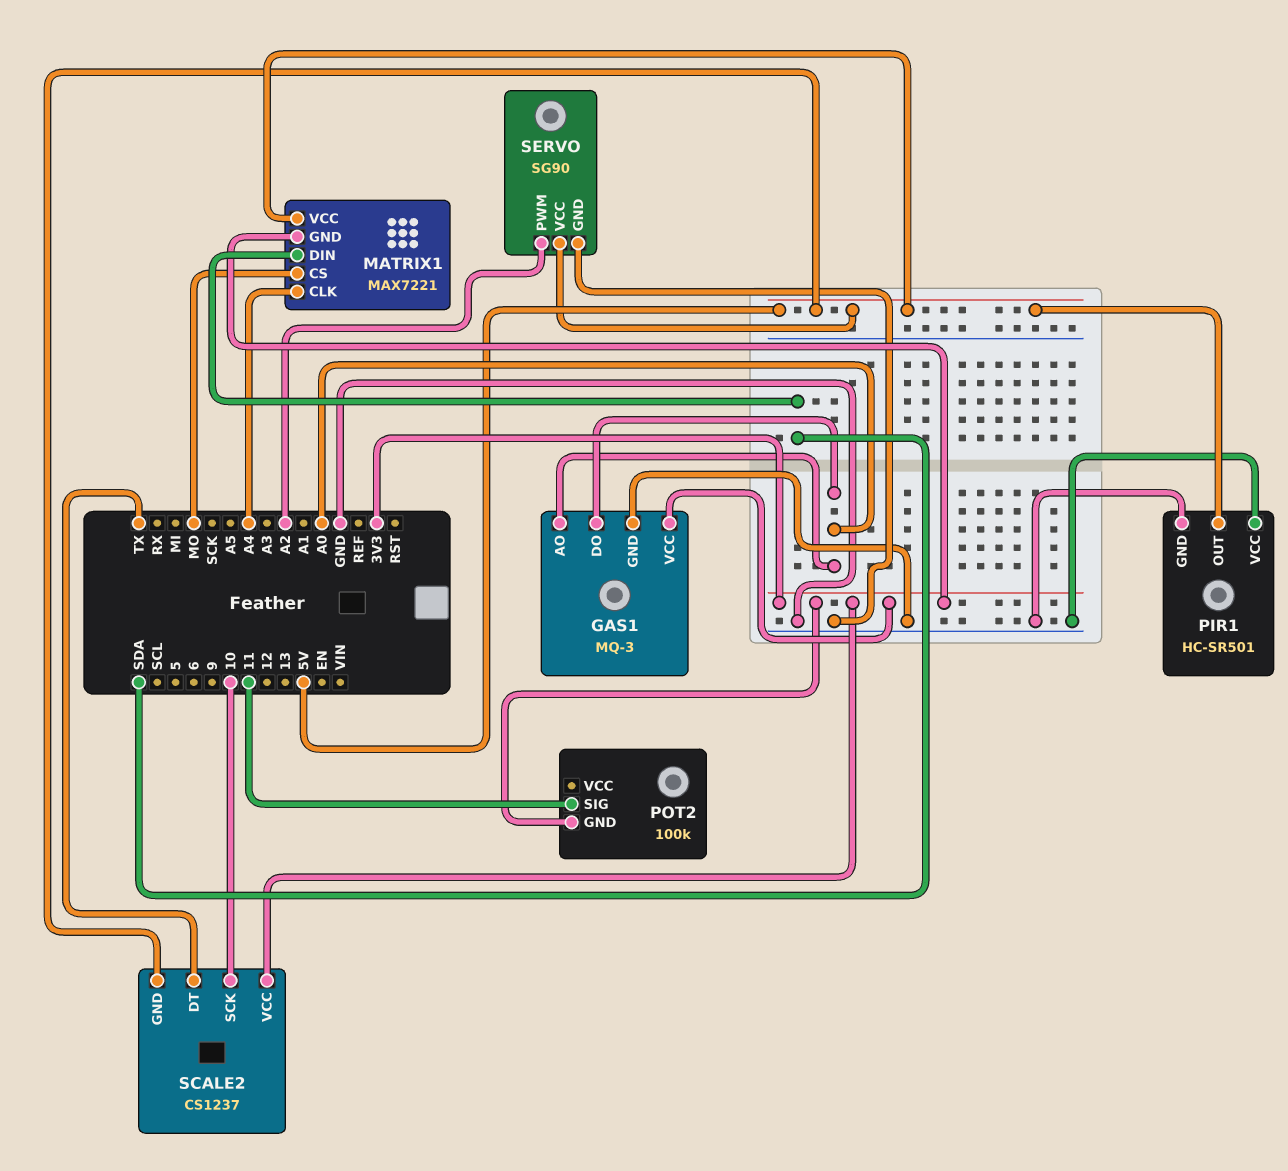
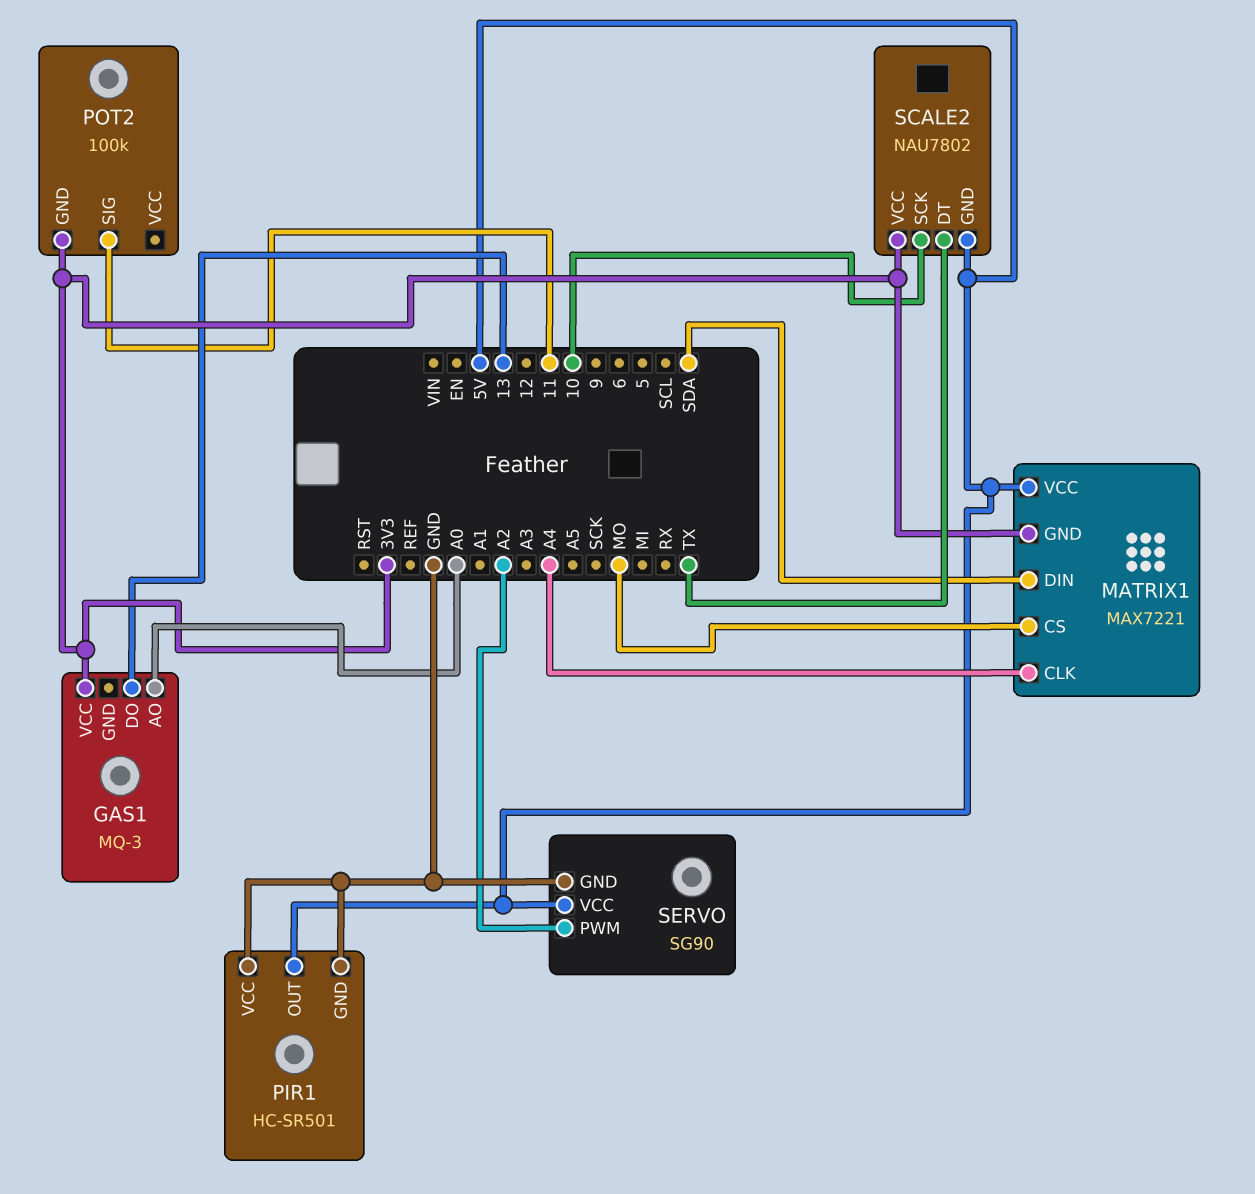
GAS1 pin DO: A0 -> 13
GAS1 pin GND: GND -> none
SCALE2: CS1237 -> NAU7802

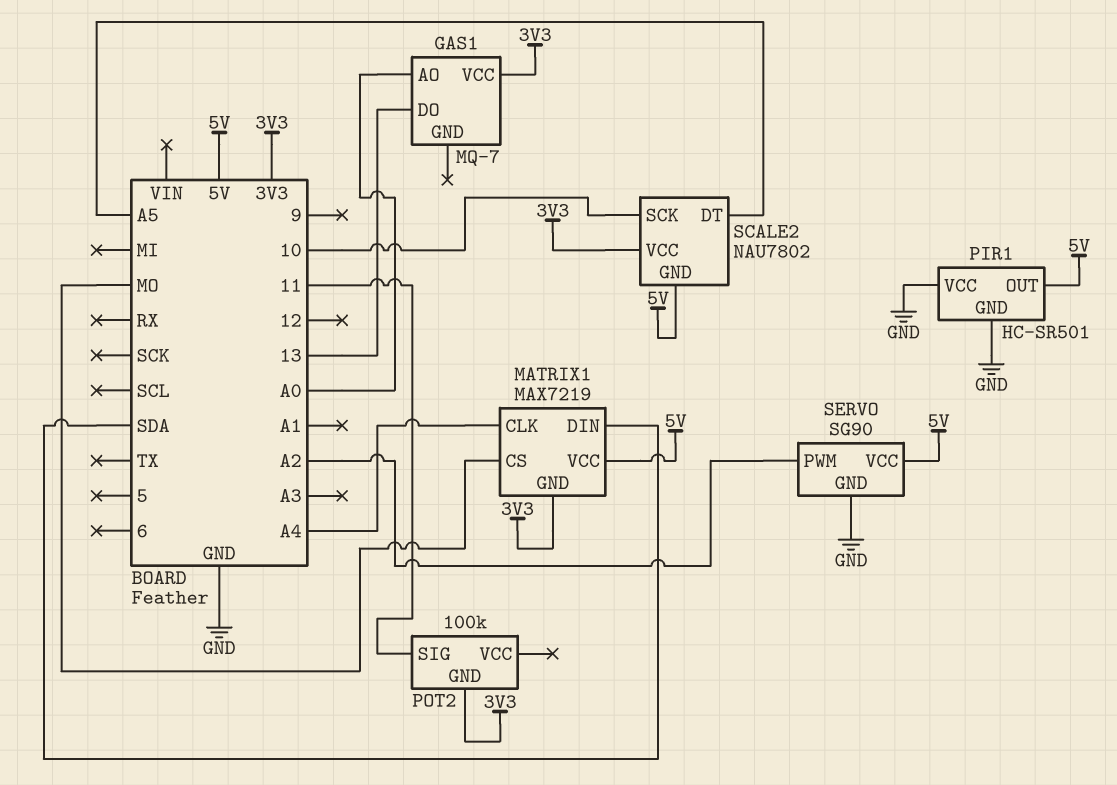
GAS1: MQ-3 -> MQ-7
MATRIX1: MAX7221 -> MAX7219
SCALE2 pin DT: TX -> A5

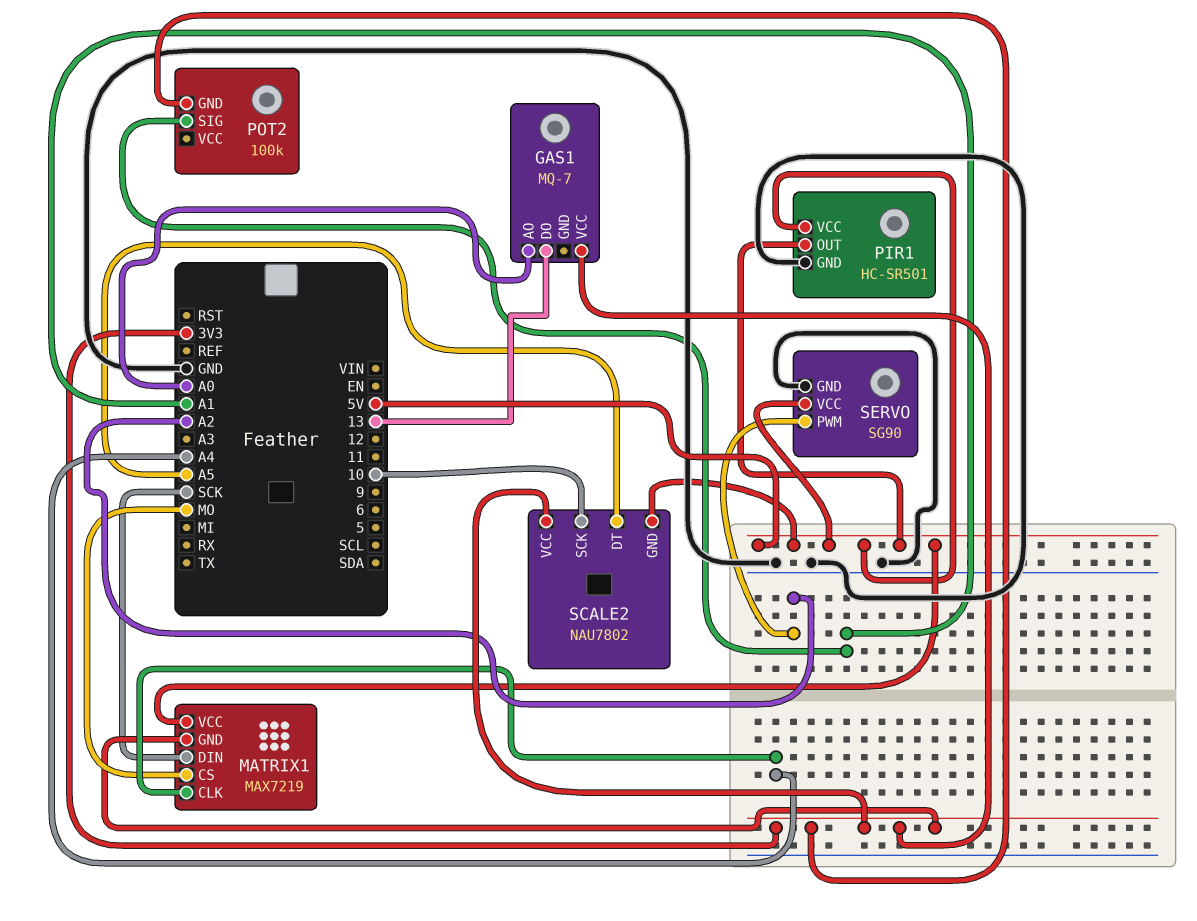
MATRIX1 pin DIN: SDA -> SCK
PIR1 pin VCC: GND -> 5V
POT2 pin SIG: 11 -> A1

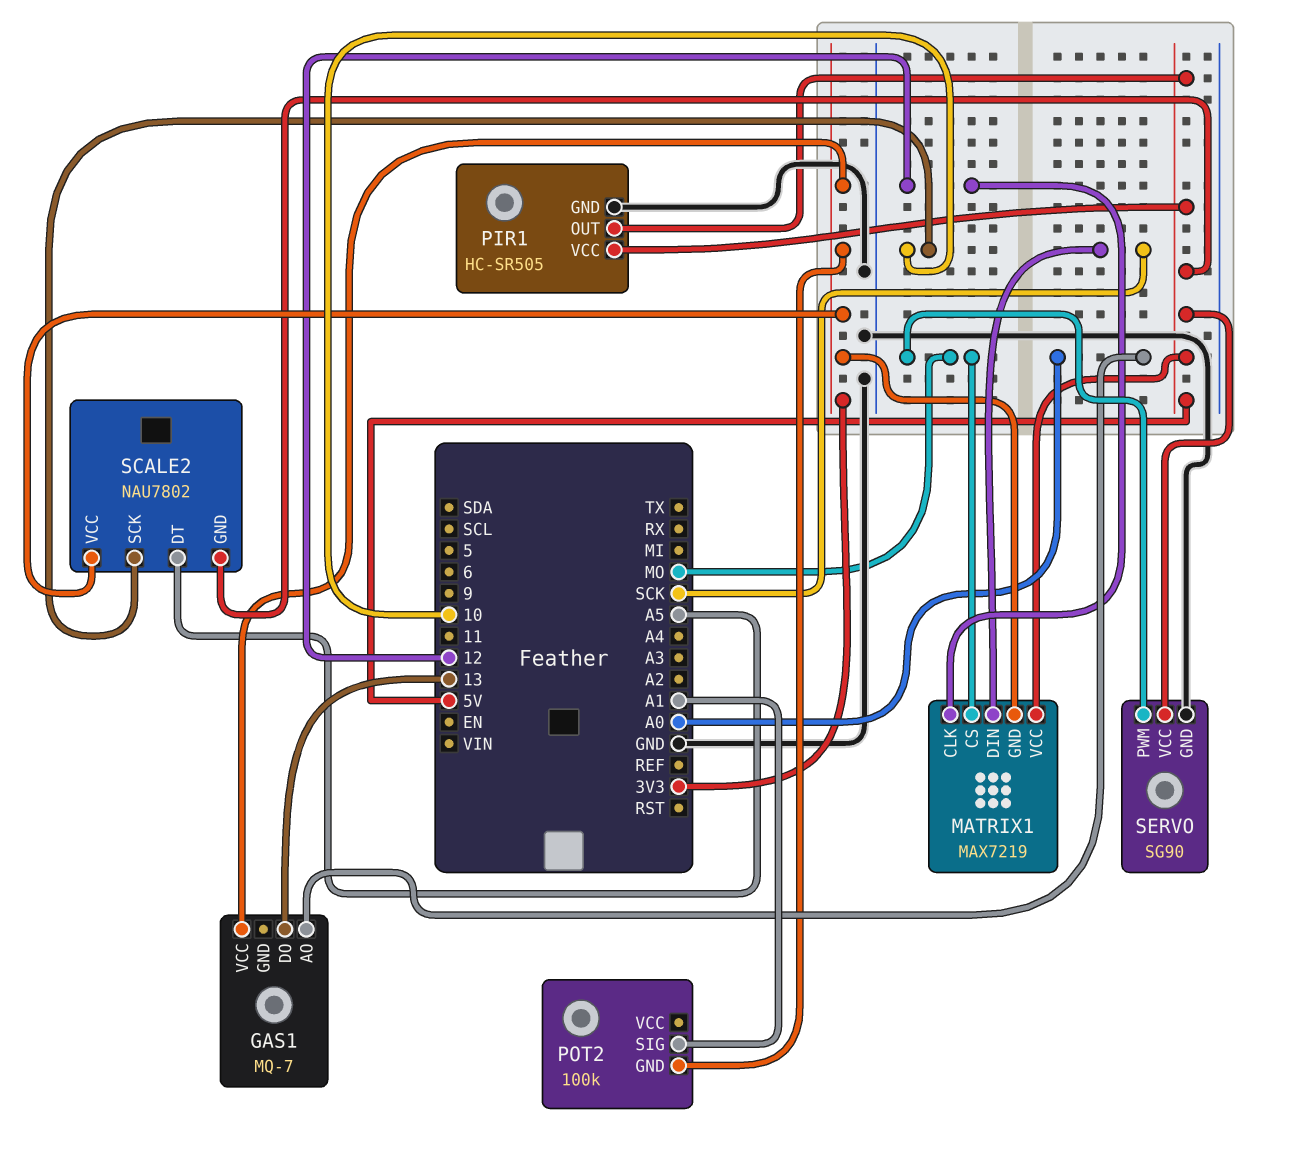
MATRIX1 pin CLK: A4 -> 12
PIR1: HC-SR501 -> HC-SR505
SERVO pin PWM: A2 -> MO

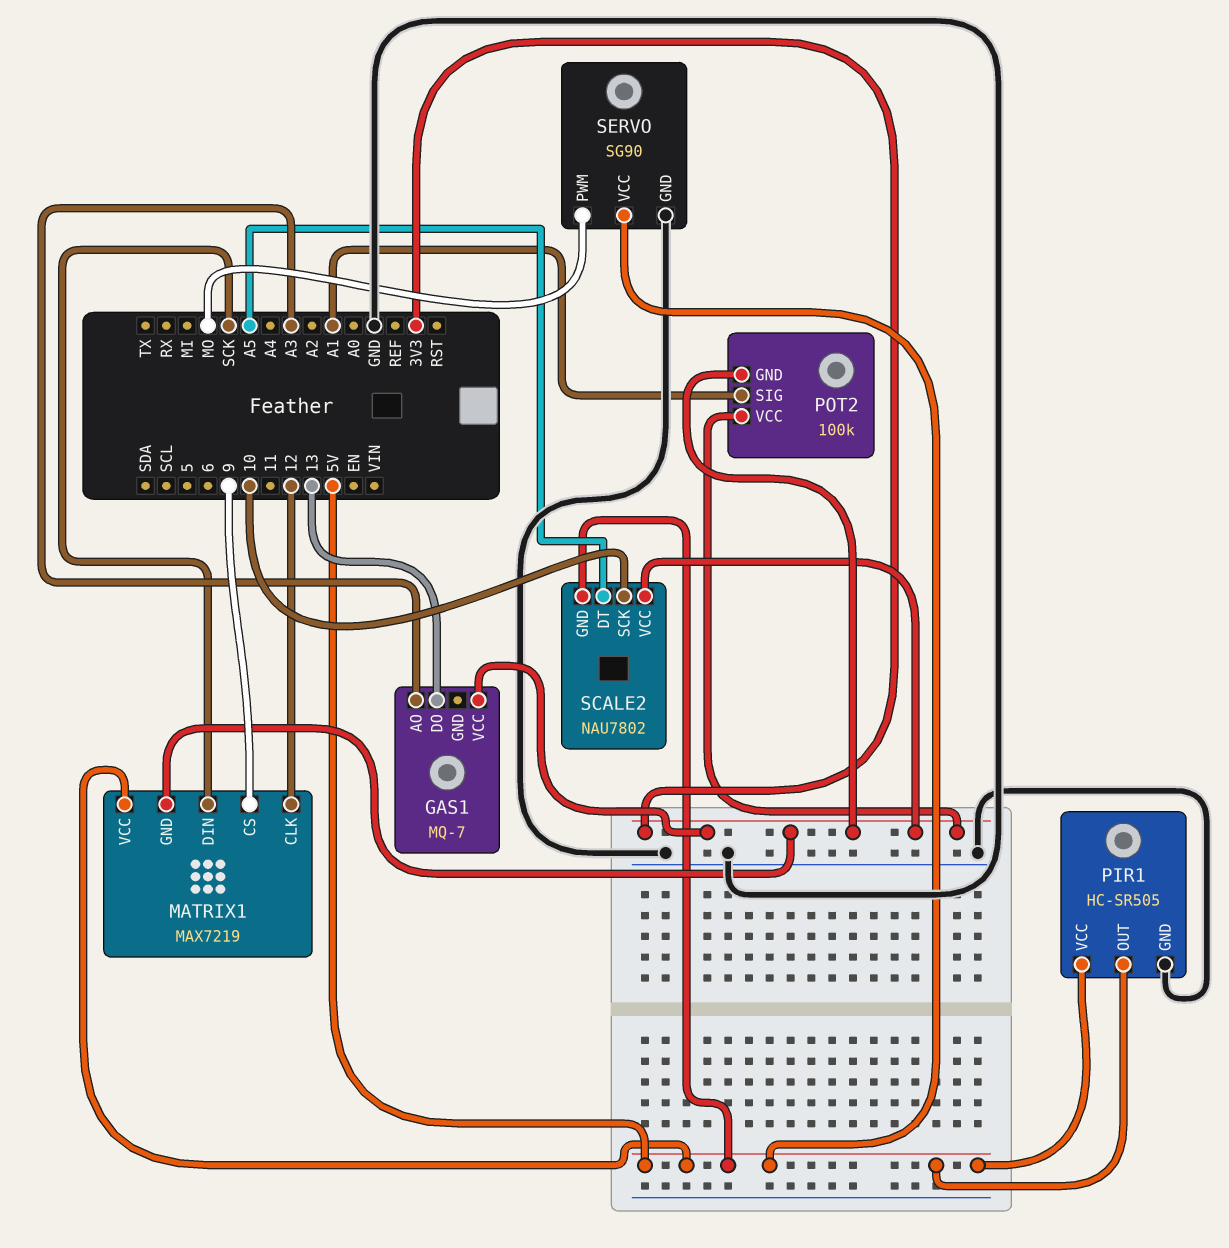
GAS1 pin AO: A0 -> A3
MATRIX1 pin CS: MO -> 9
POT2 pin VCC: none -> 3V3

